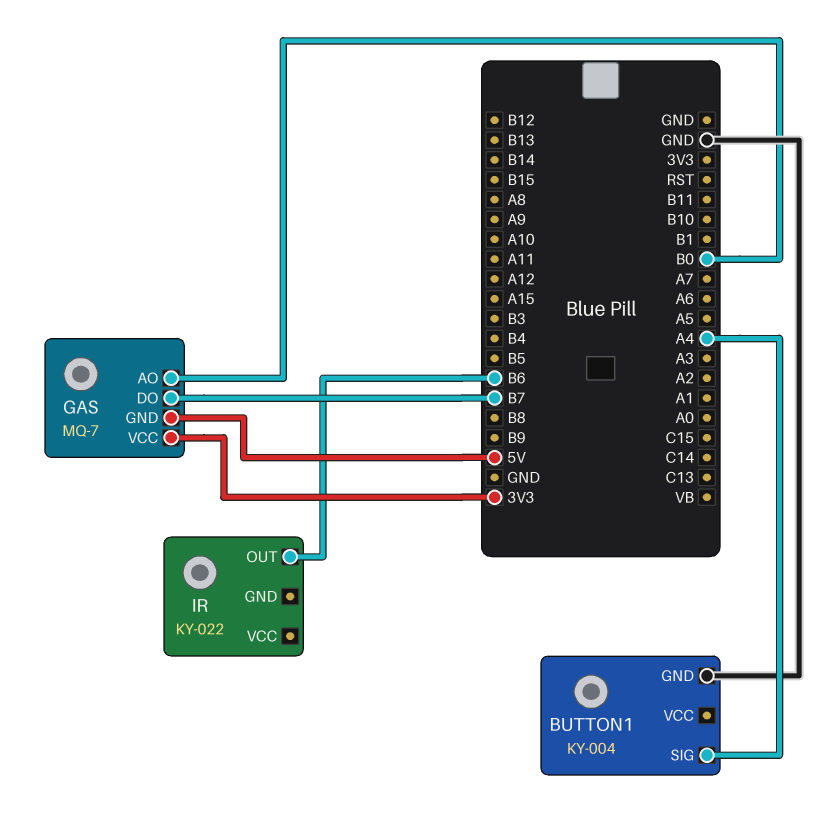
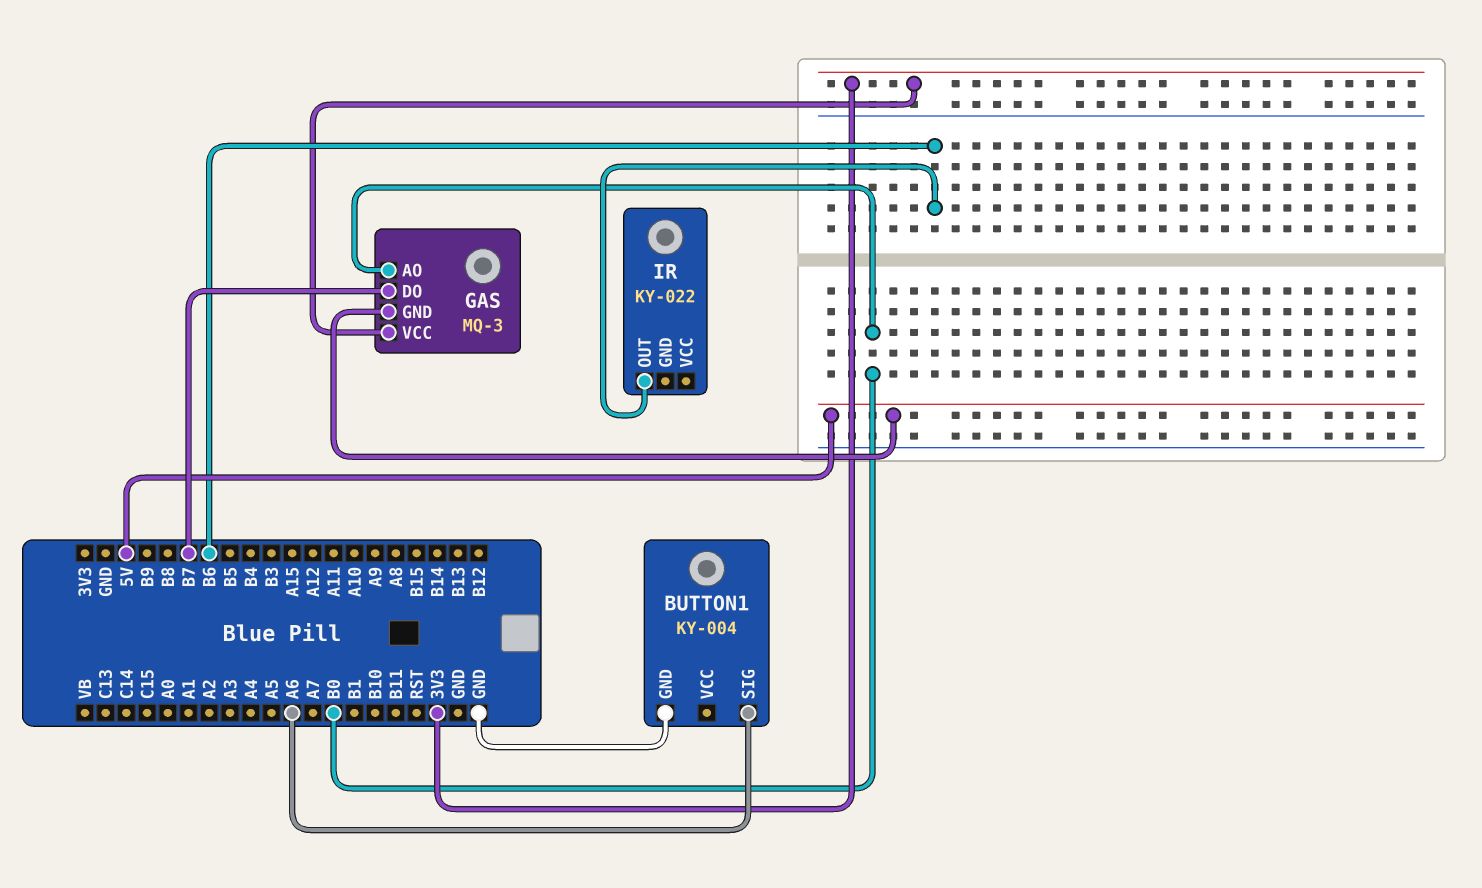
BUTTON1 pin SIG: A4 -> A6
GAS: MQ-7 -> MQ-3

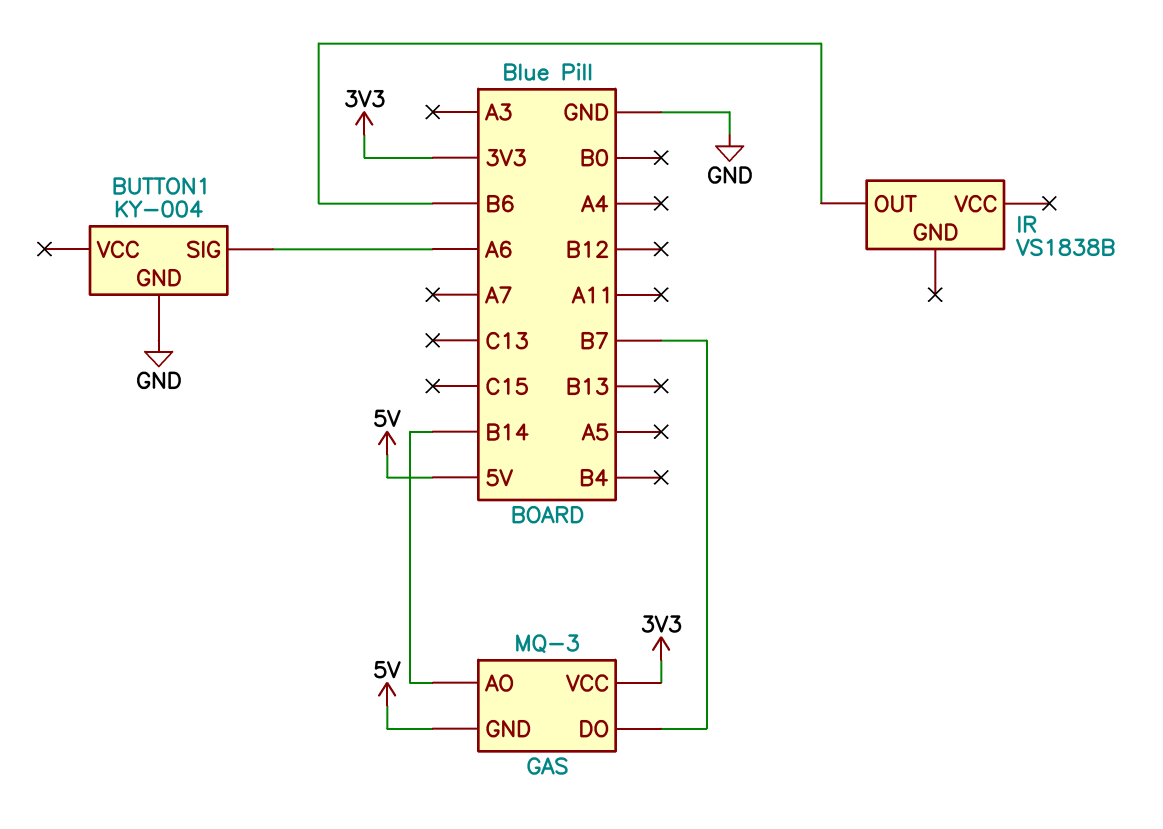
GAS pin AO: B0 -> B14
IR: KY-022 -> VS1838B

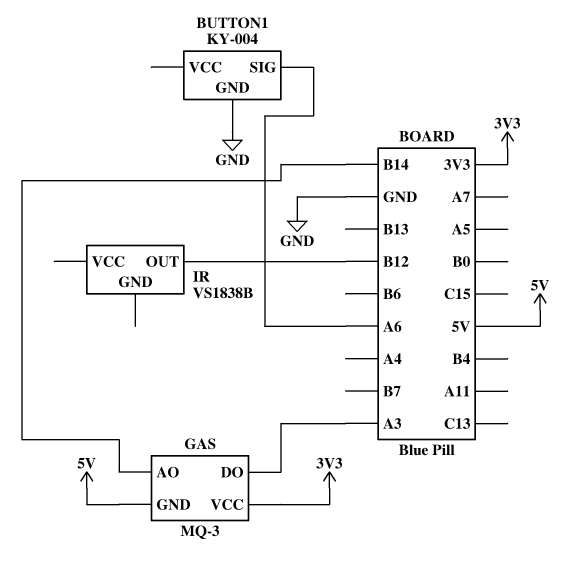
GAS pin DO: B7 -> A3
IR pin OUT: B6 -> B12

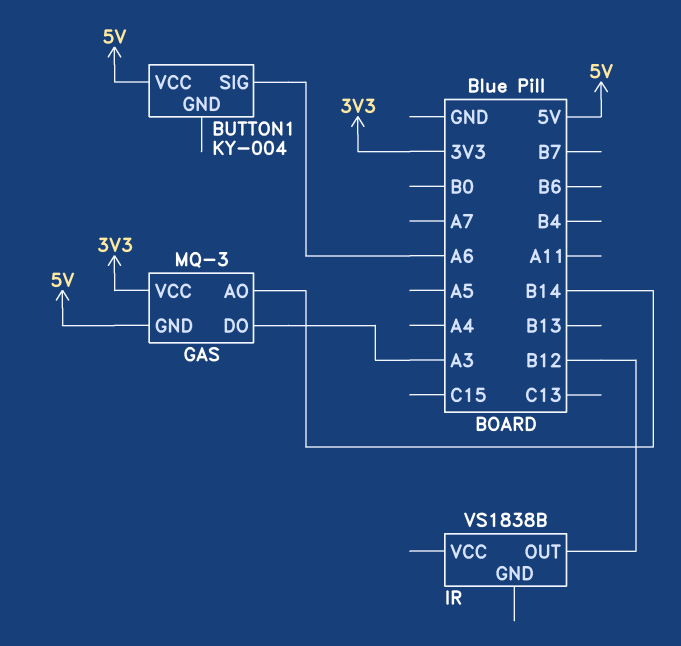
BUTTON1 pin GND: GND -> none
BUTTON1 pin VCC: none -> 5V

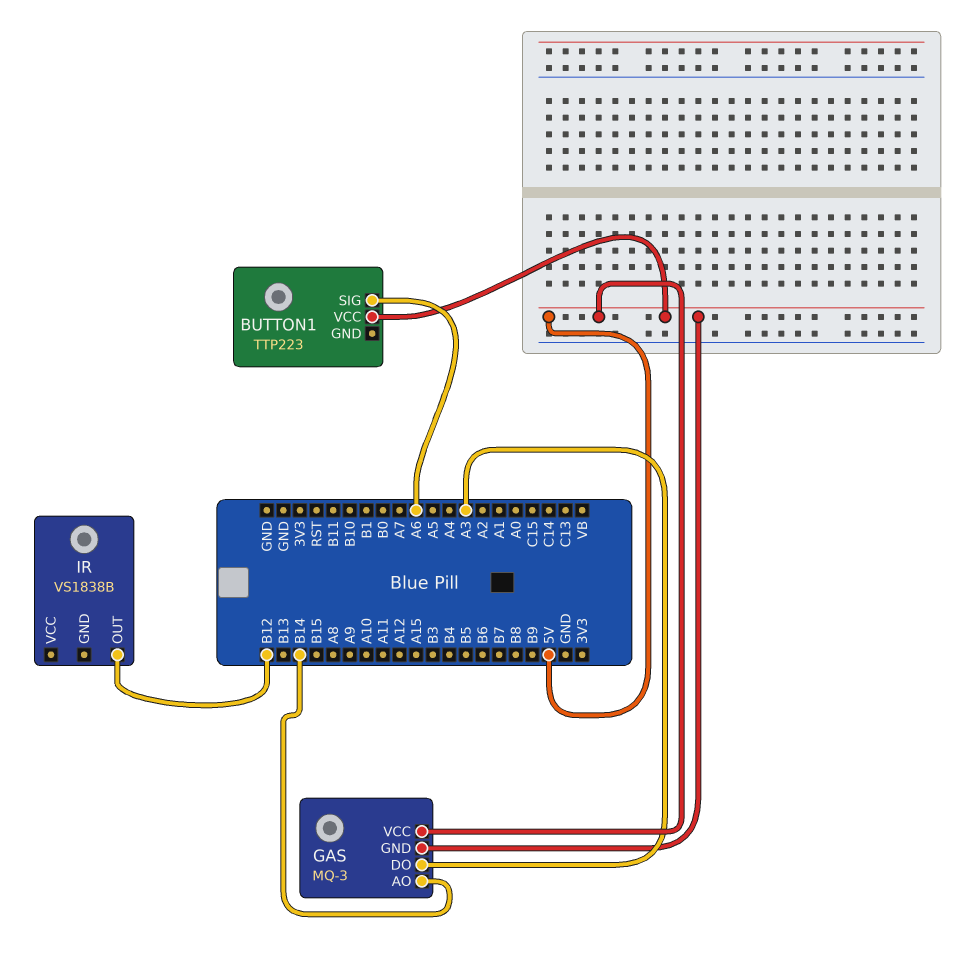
BUTTON1: KY-004 -> TTP223
GAS pin VCC: 3V3 -> 5V

